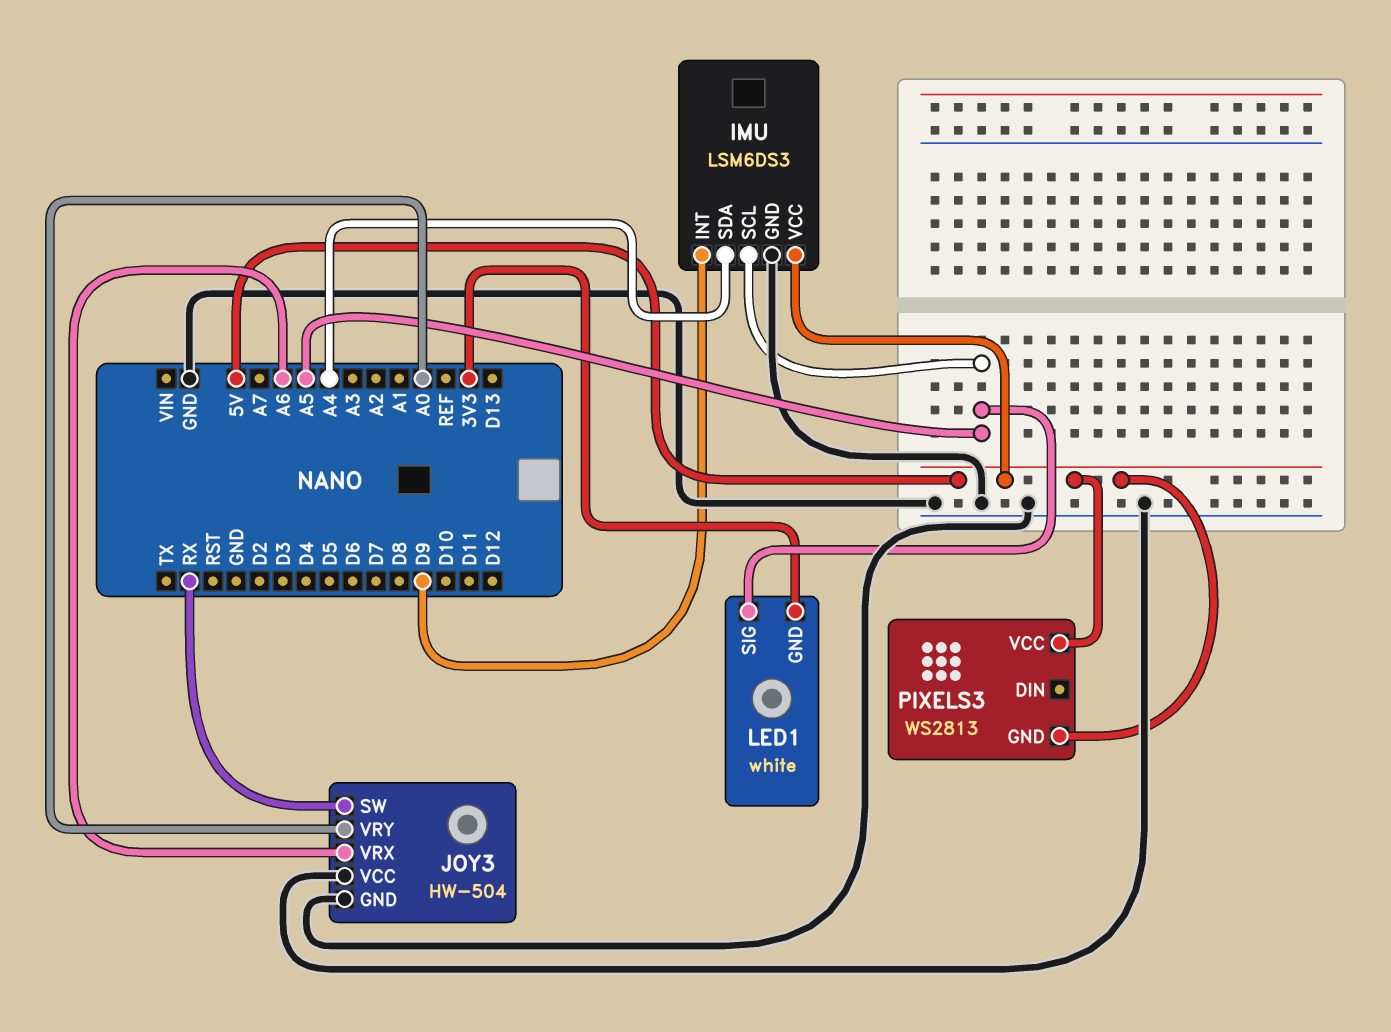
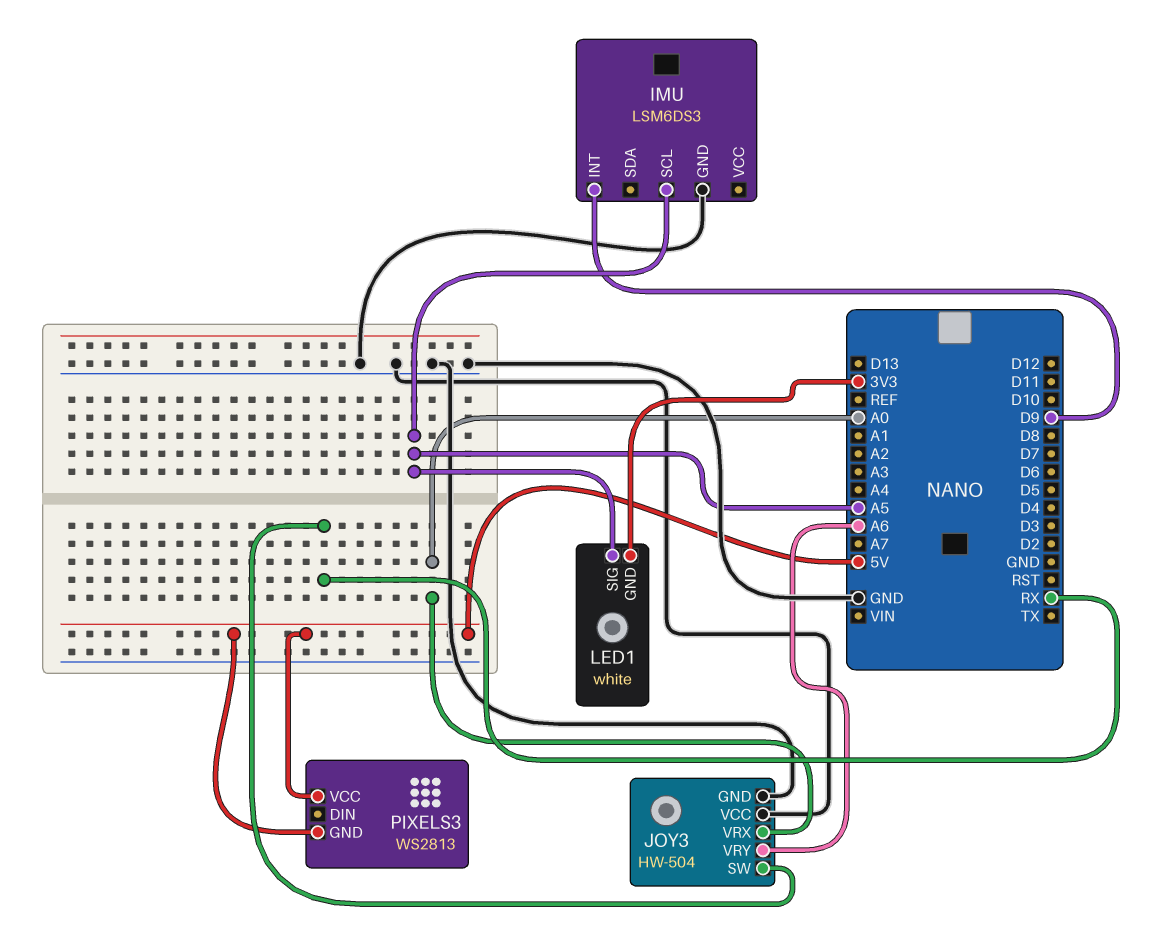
IMU pin SDA: A4 -> none
IMU pin VCC: 5V -> none
JOY3 pin VRX: A6 -> A0
JOY3 pin VRY: A0 -> A6

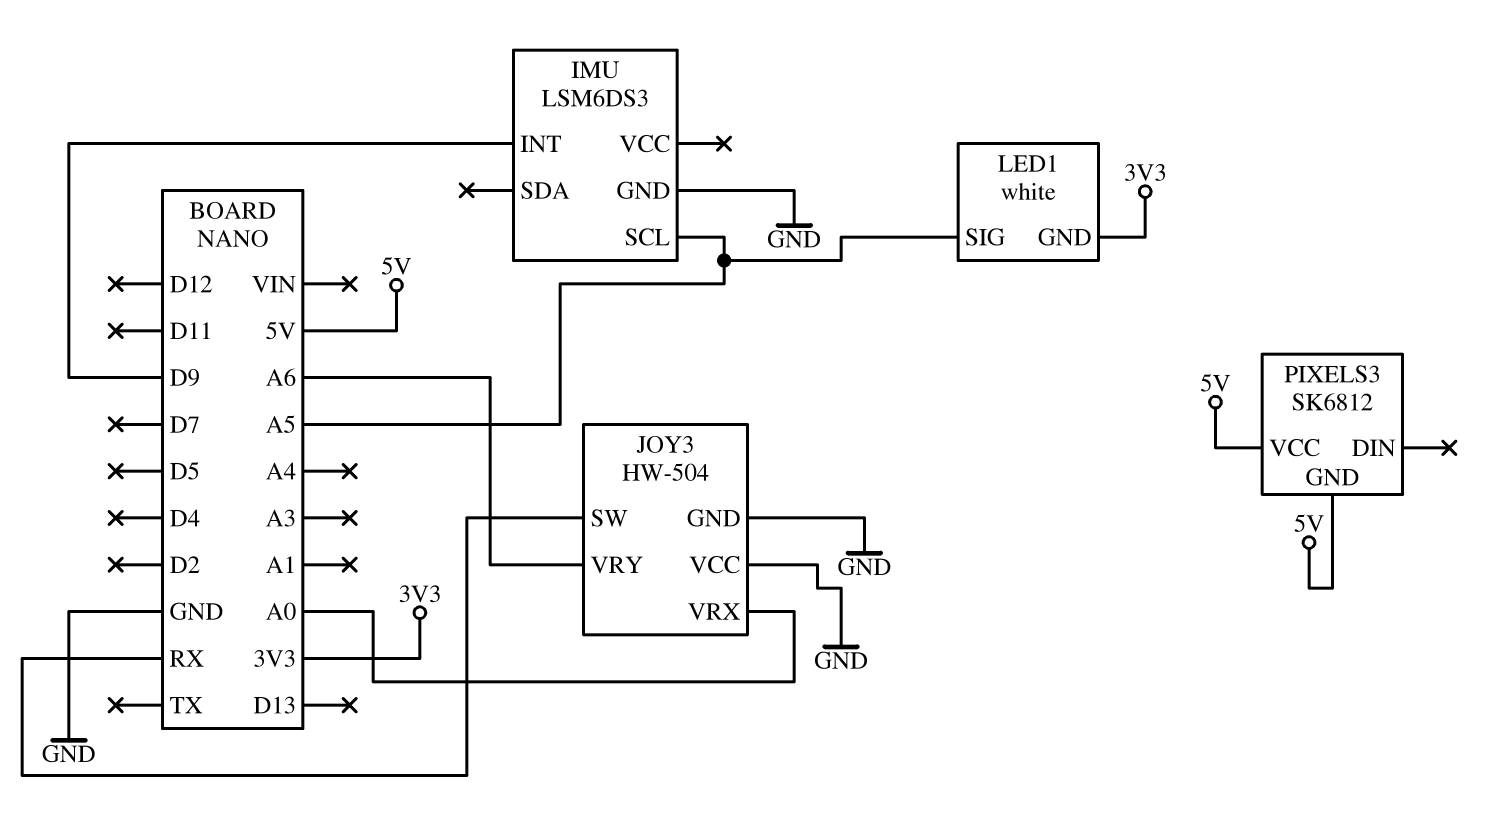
PIXELS3: WS2813 -> SK6812

